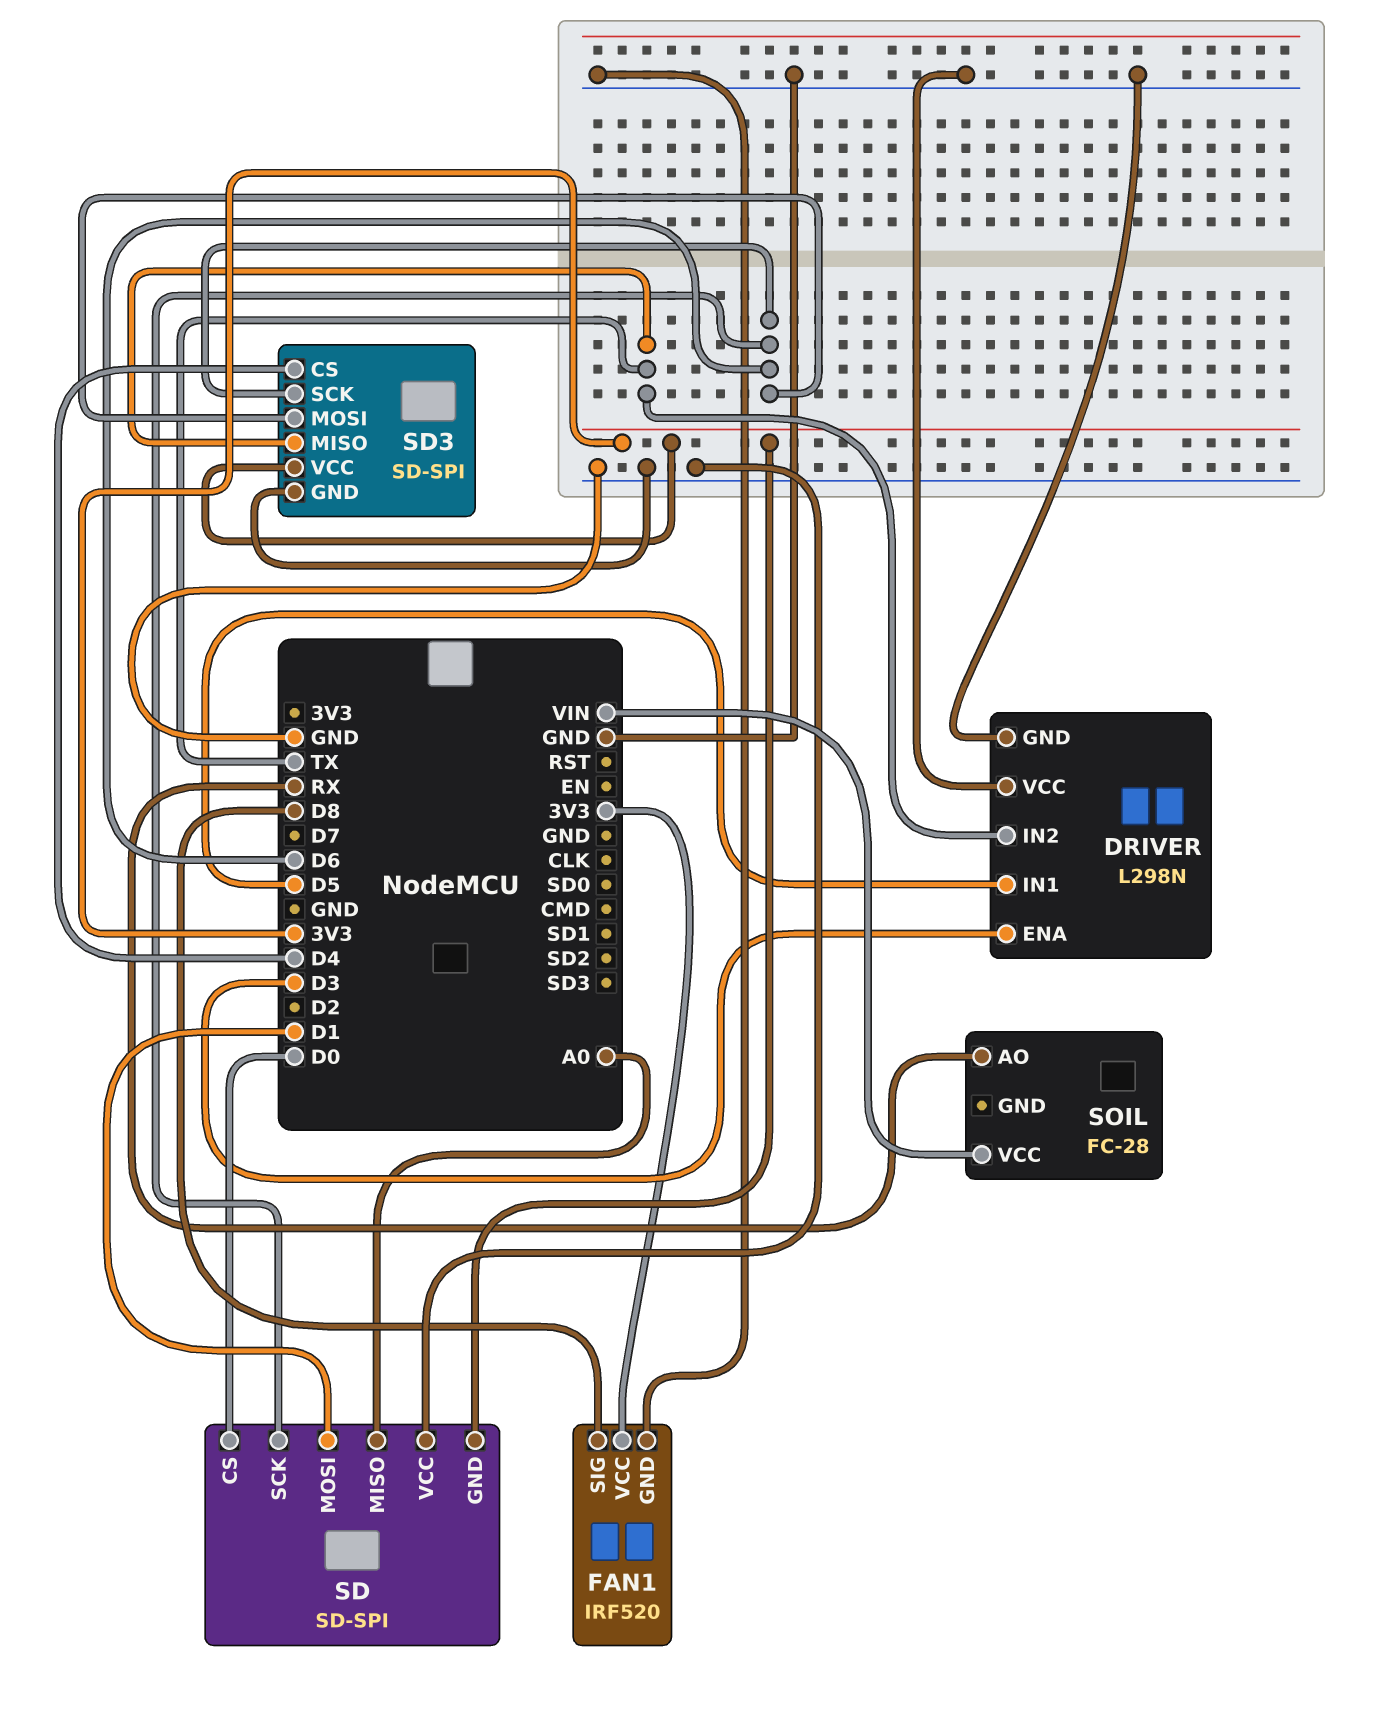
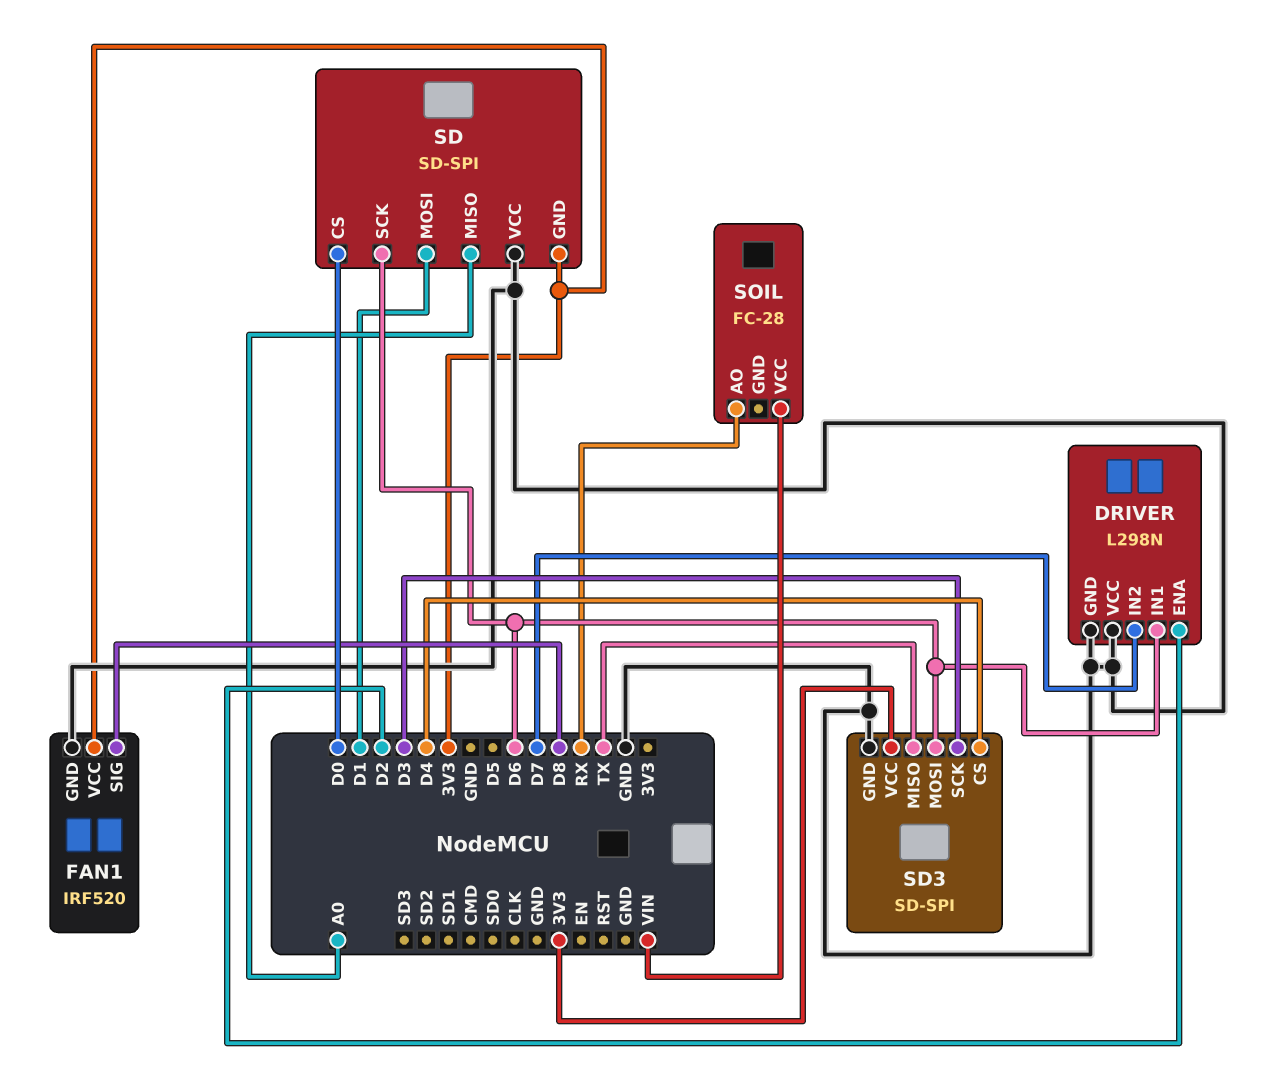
DRIVER pin ENA: D3 -> D2
DRIVER pin IN1: D5 -> D6
DRIVER pin IN2: TX -> D7
SD3 pin SCK: D6 -> D3

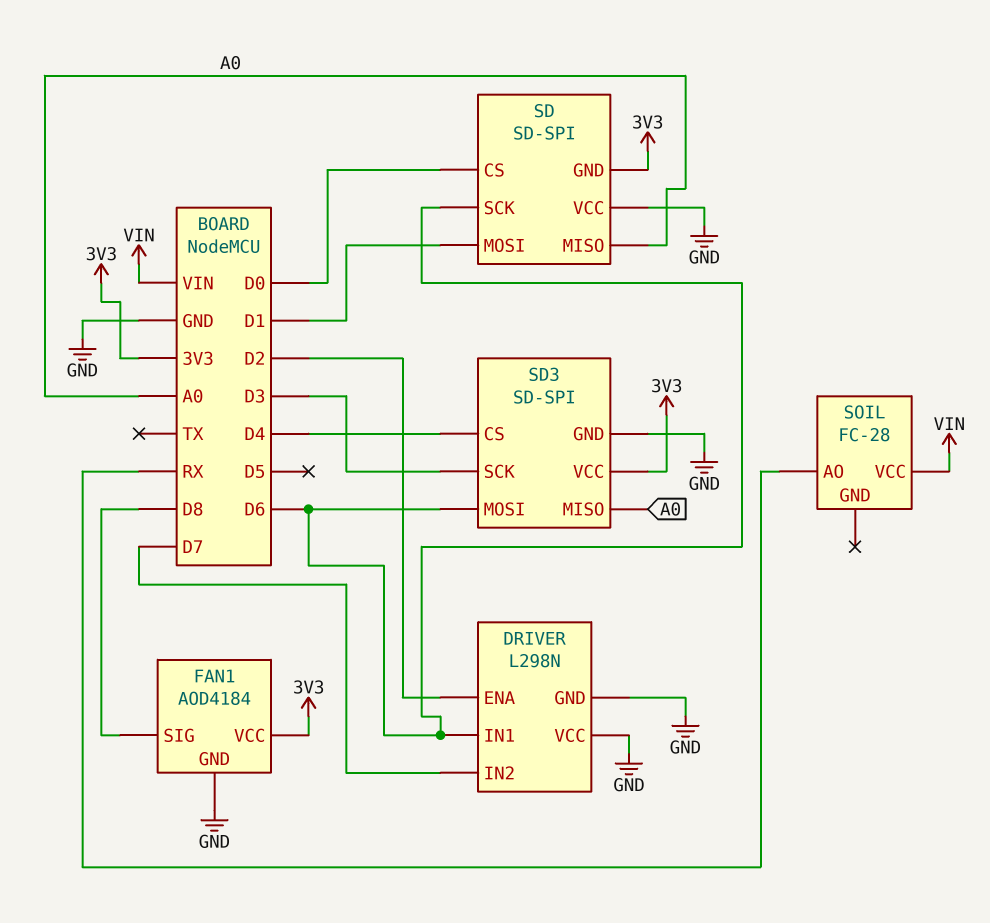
FAN1: IRF520 -> AOD4184
SD3 pin MISO: TX -> A0

